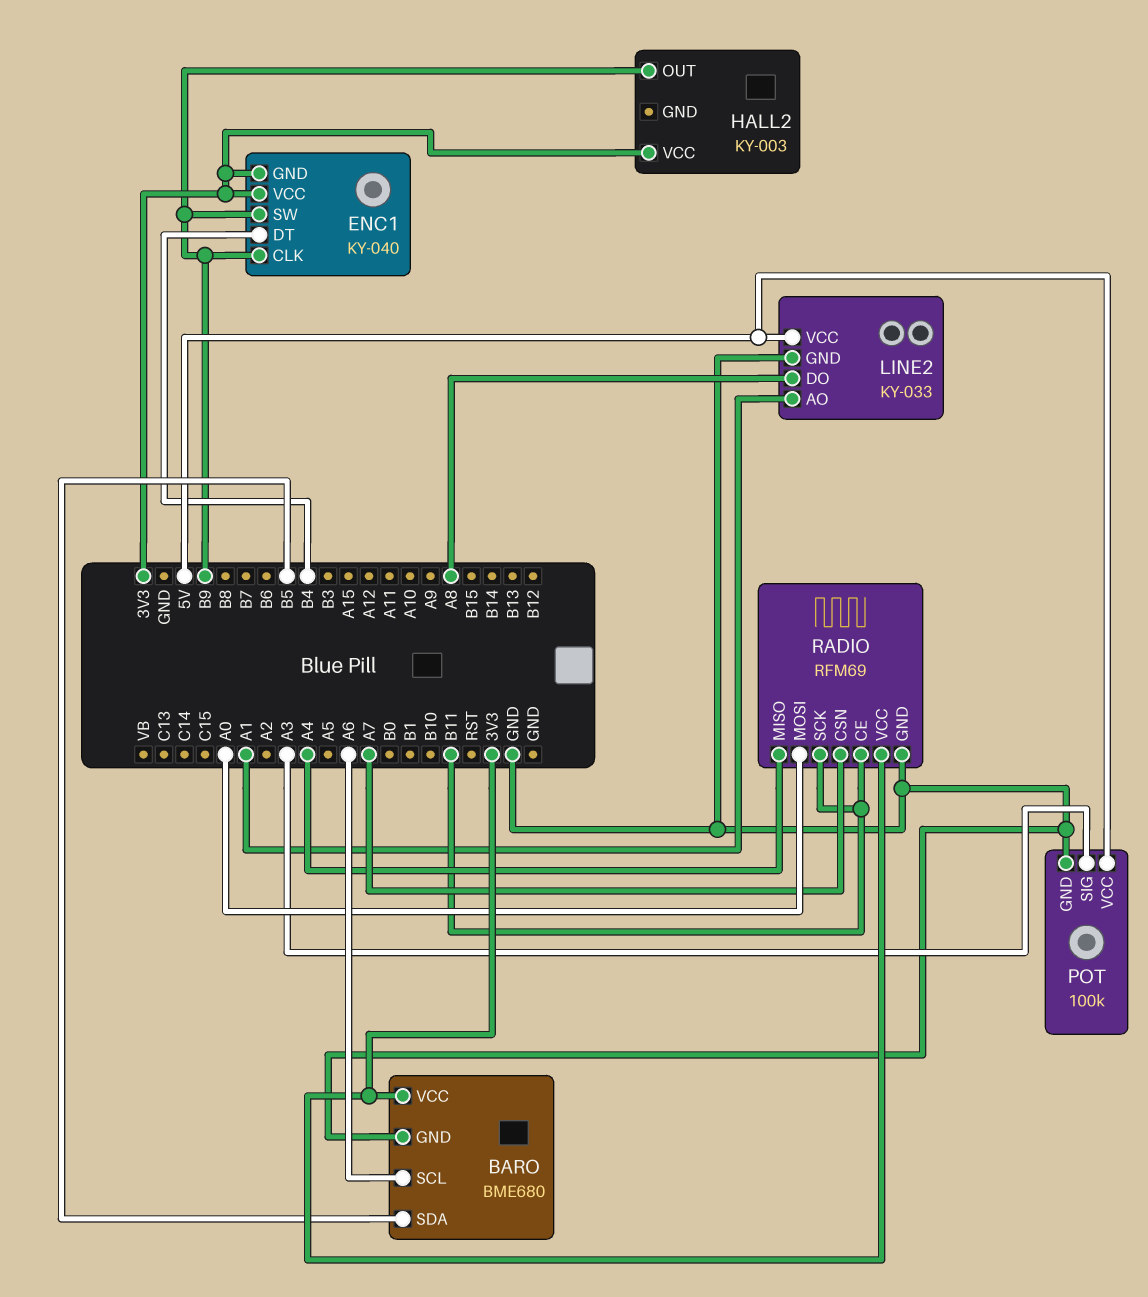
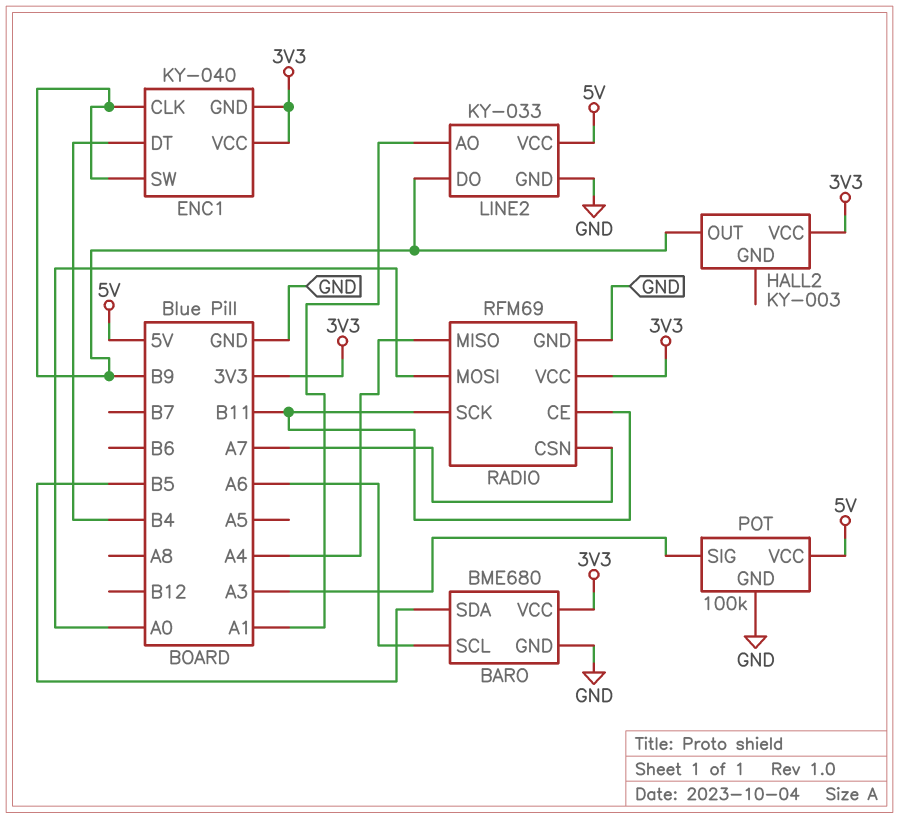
LINE2 pin DO: A8 -> B9

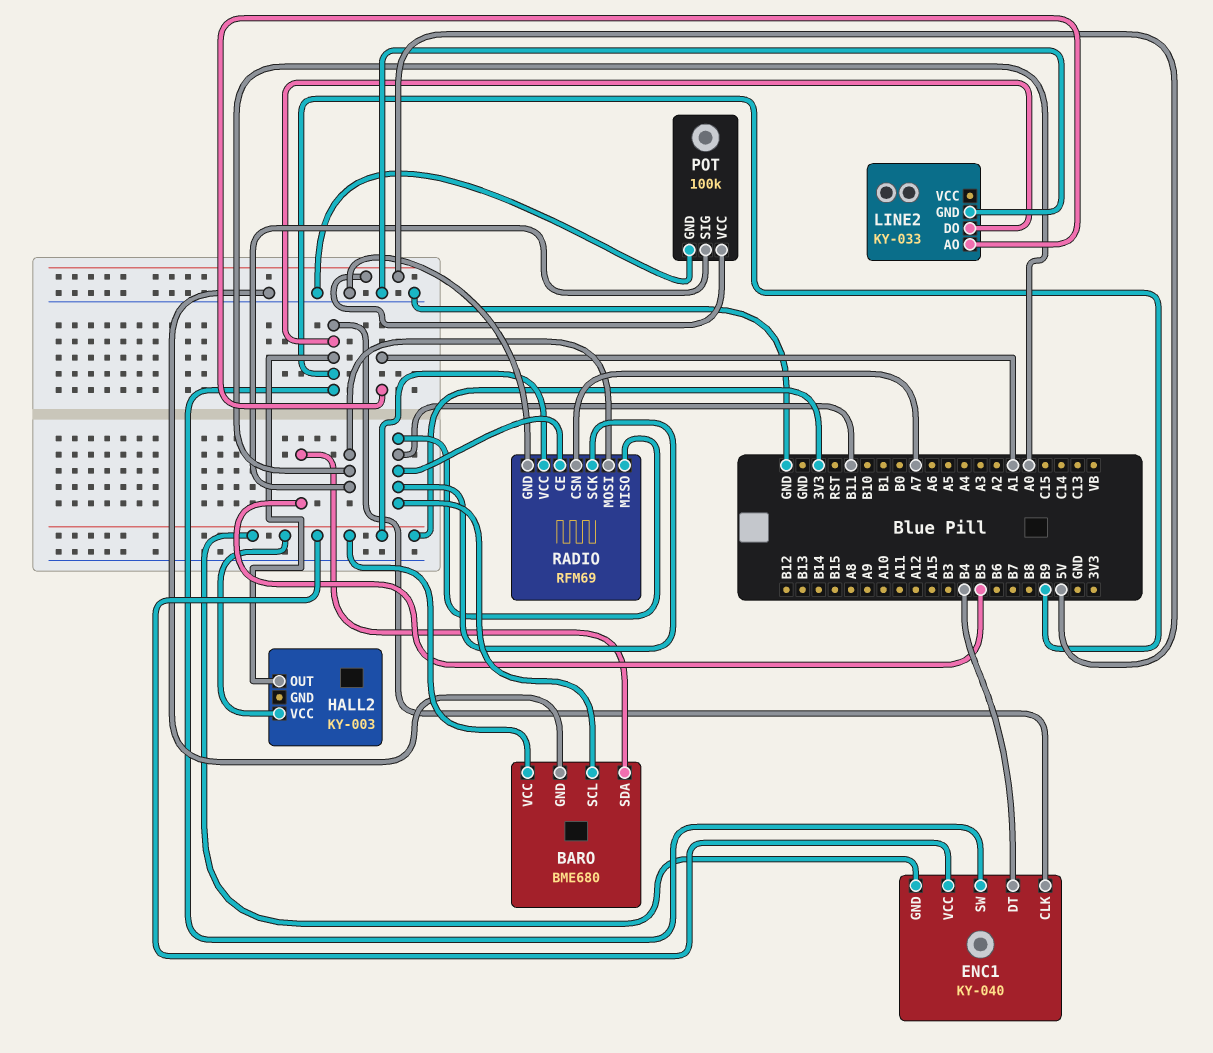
BARO pin SCL: A6 -> B11
LINE2 pin VCC: 5V -> none
POT pin SIG: A3 -> A0
RADIO pin MISO: A4 -> B11

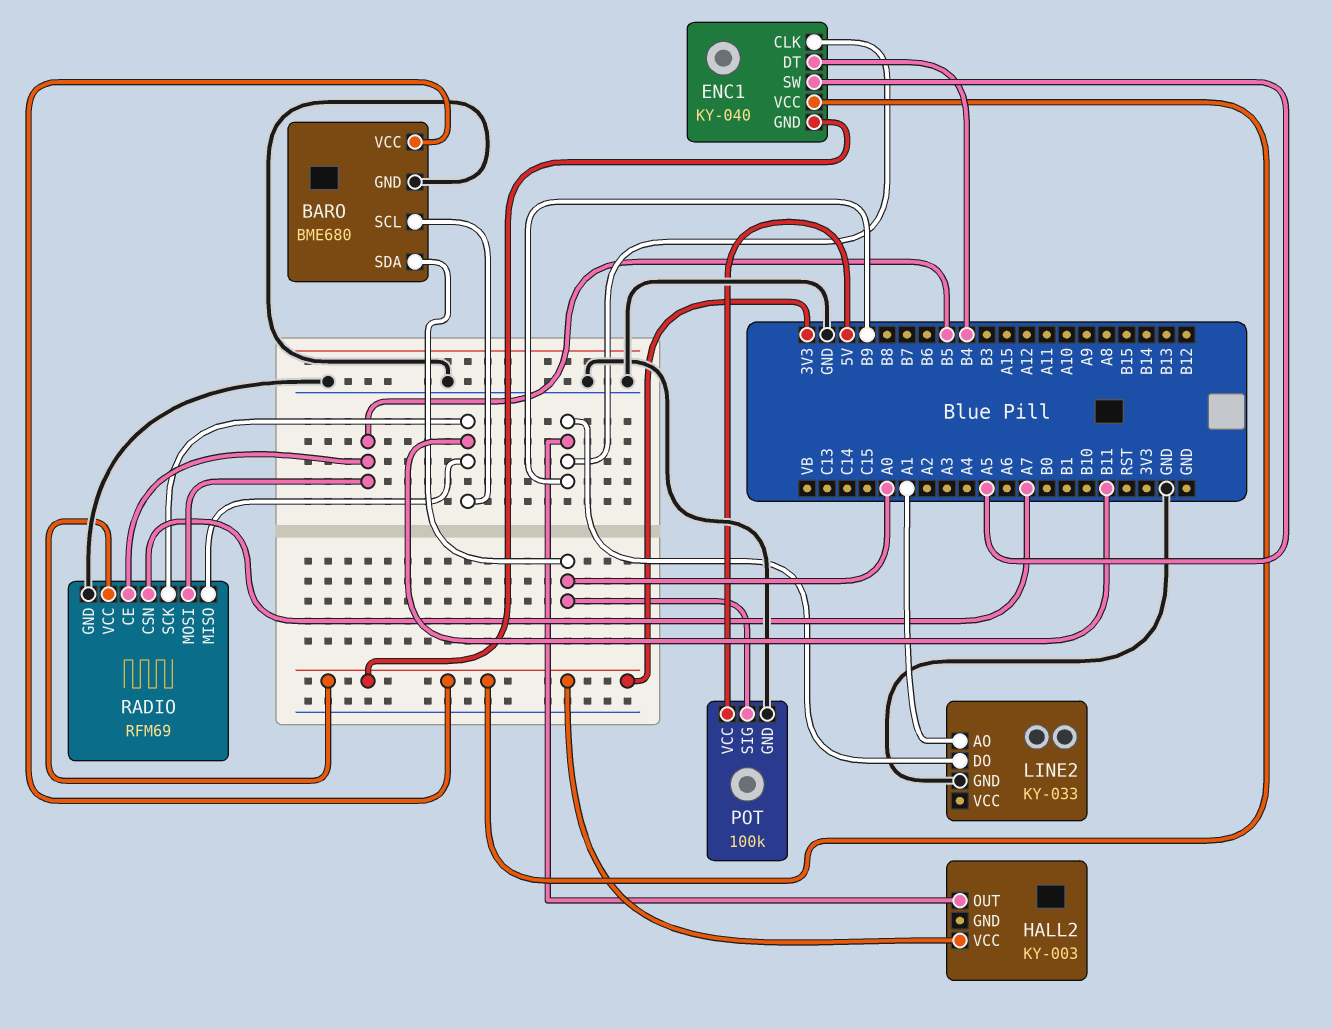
BARO pin SDA: B5 -> A0
ENC1 pin SW: B9 -> A5
RADIO pin CE: B11 -> B5
RADIO pin MOSI: A0 -> B5

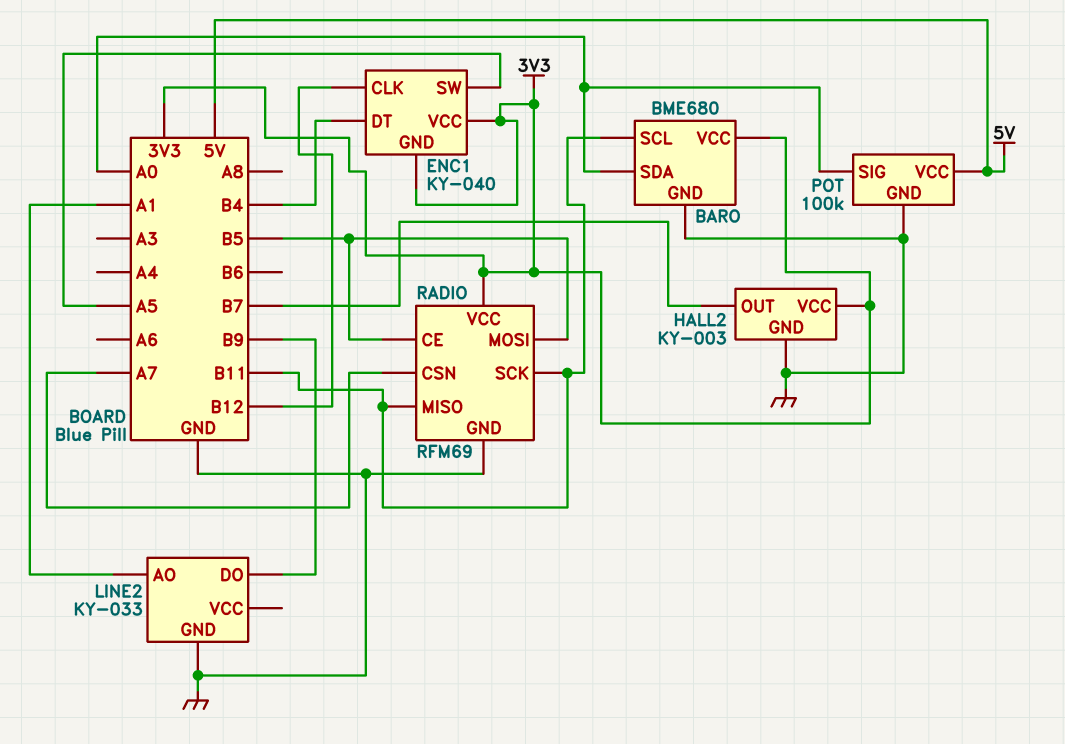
ENC1 pin CLK: B9 -> B12
HALL2 pin GND: none -> GND
HALL2 pin OUT: B9 -> B7

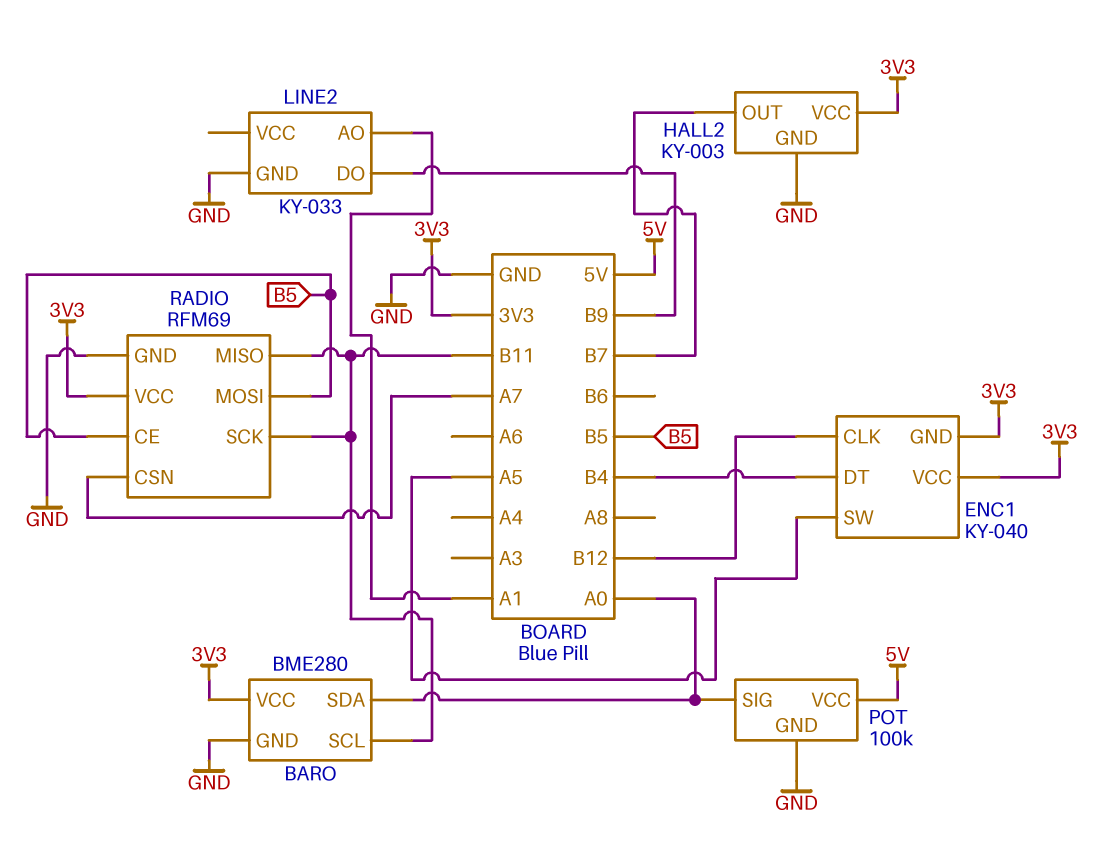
BARO: BME680 -> BME280

